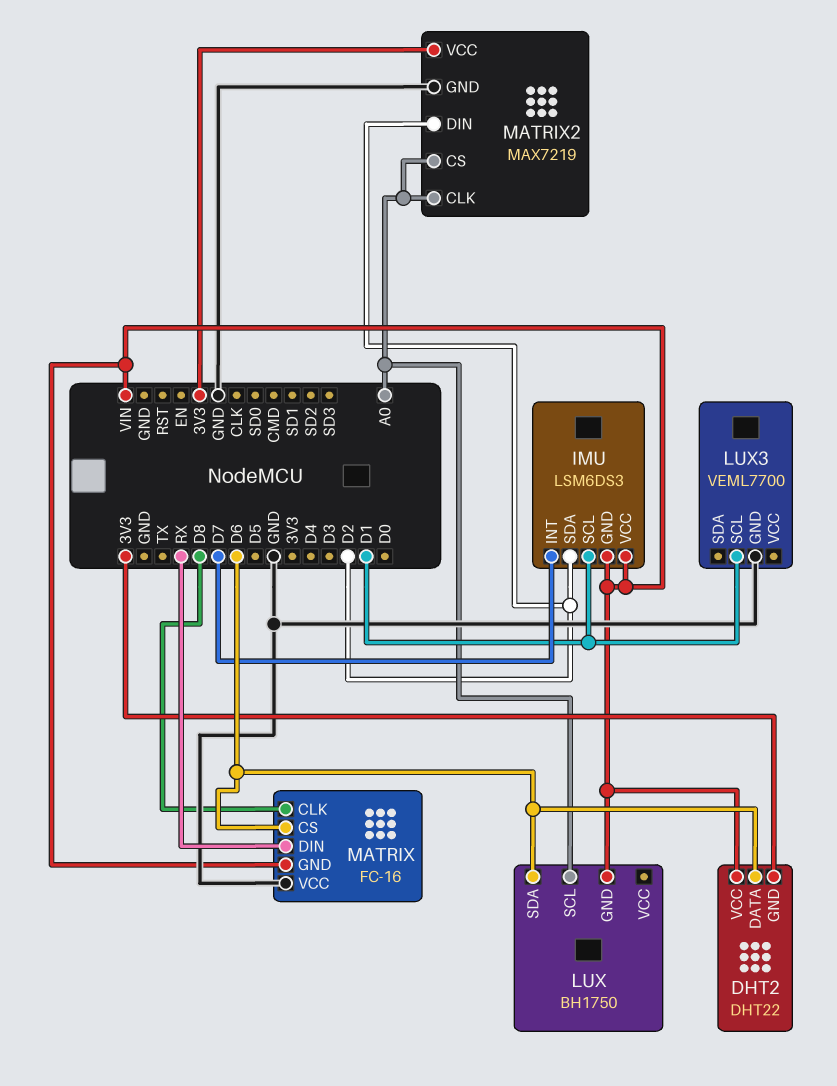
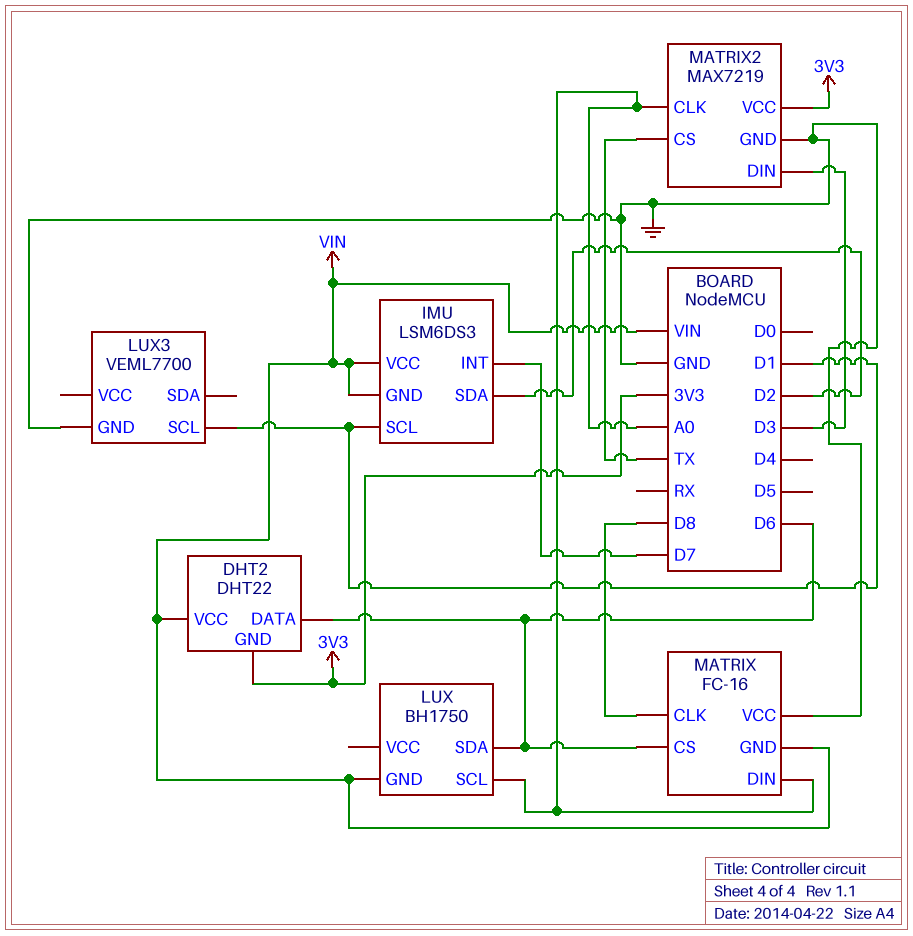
MATRIX pin DIN: RX -> A0
MATRIX2 pin CS: A0 -> TX
MATRIX2 pin DIN: D2 -> D3

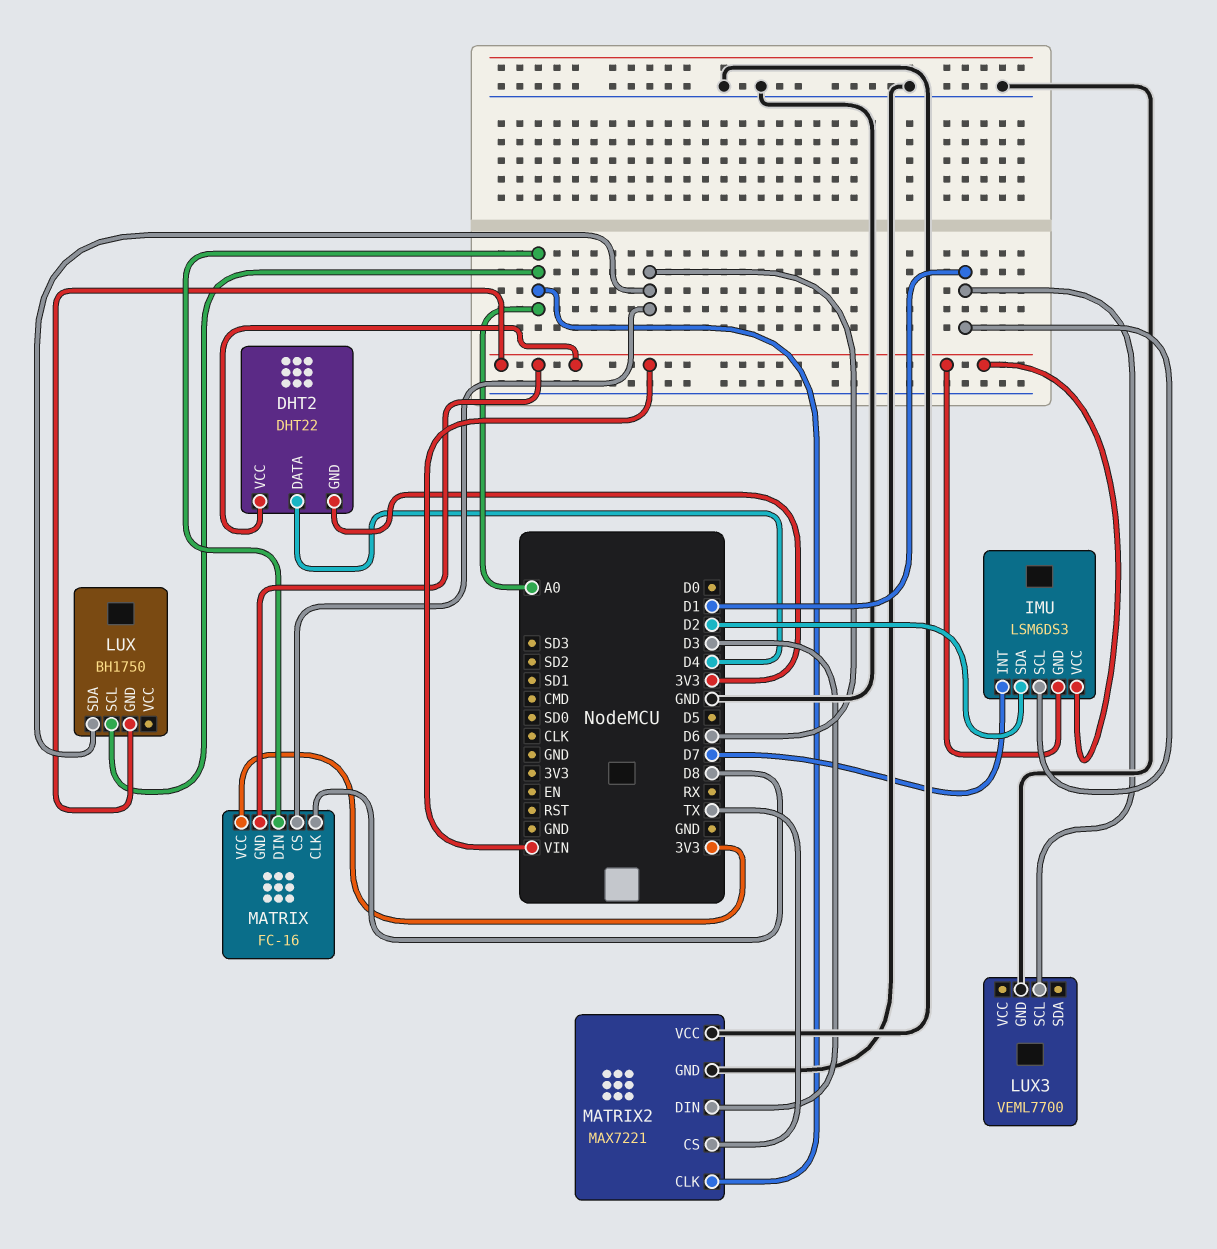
DHT2 pin DATA: D6 -> D4
MATRIX pin VCC: GND -> 3V3
MATRIX2: MAX7219 -> MAX7221
MATRIX2 pin VCC: 3V3 -> GND

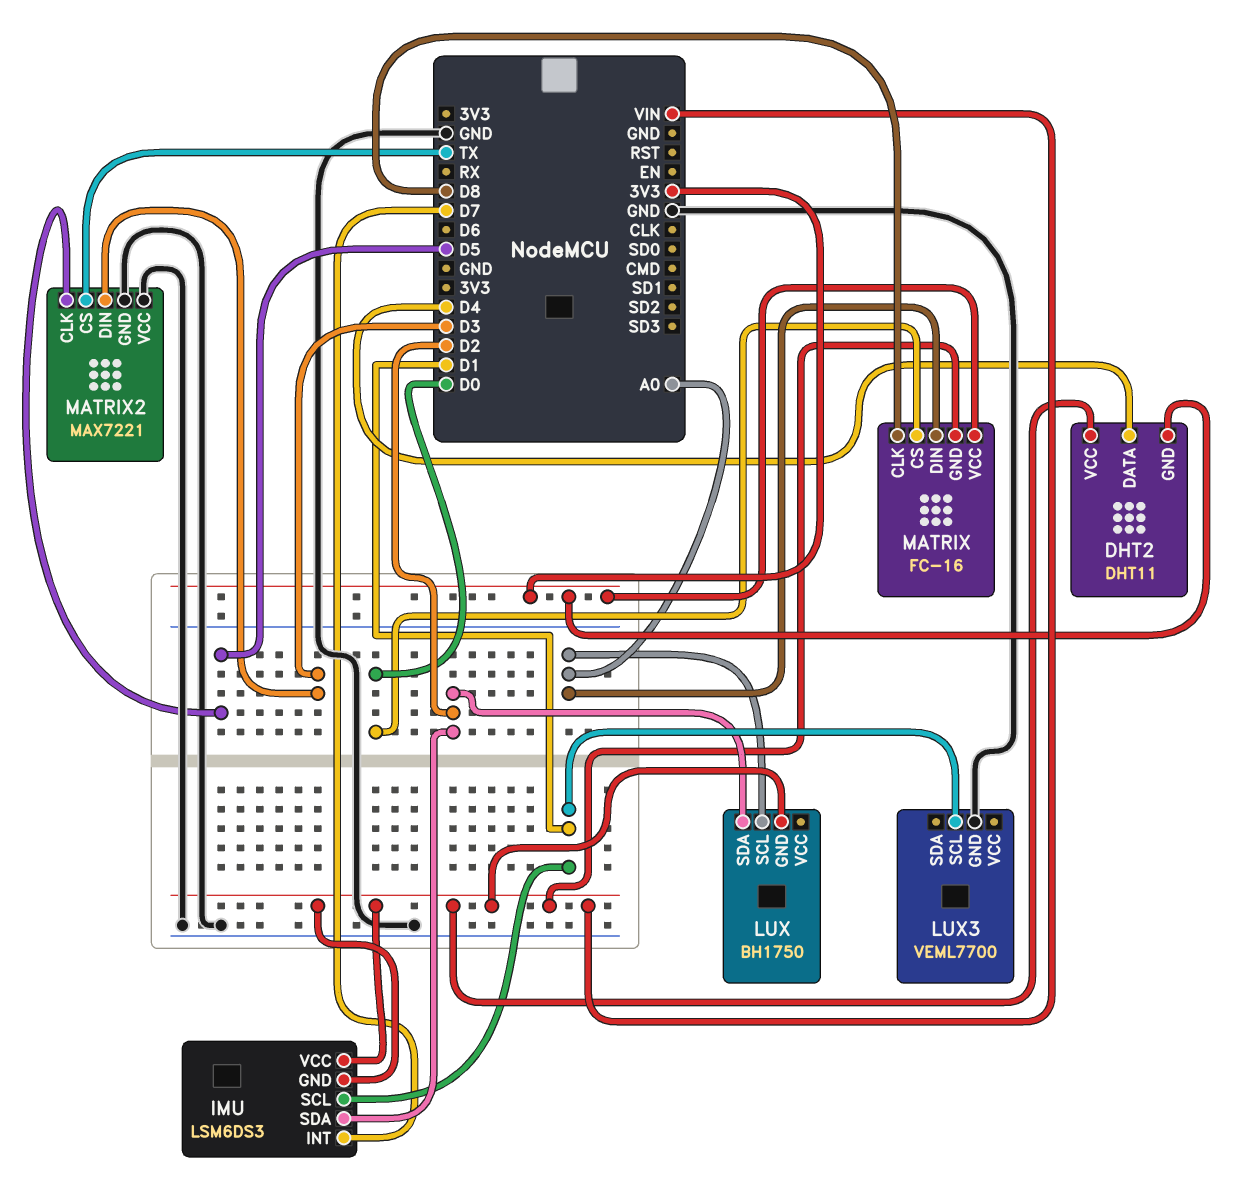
DHT2: DHT22 -> DHT11
LUX pin SDA: D6 -> D2
MATRIX pin CS: D6 -> D0
MATRIX2 pin CLK: A0 -> D5

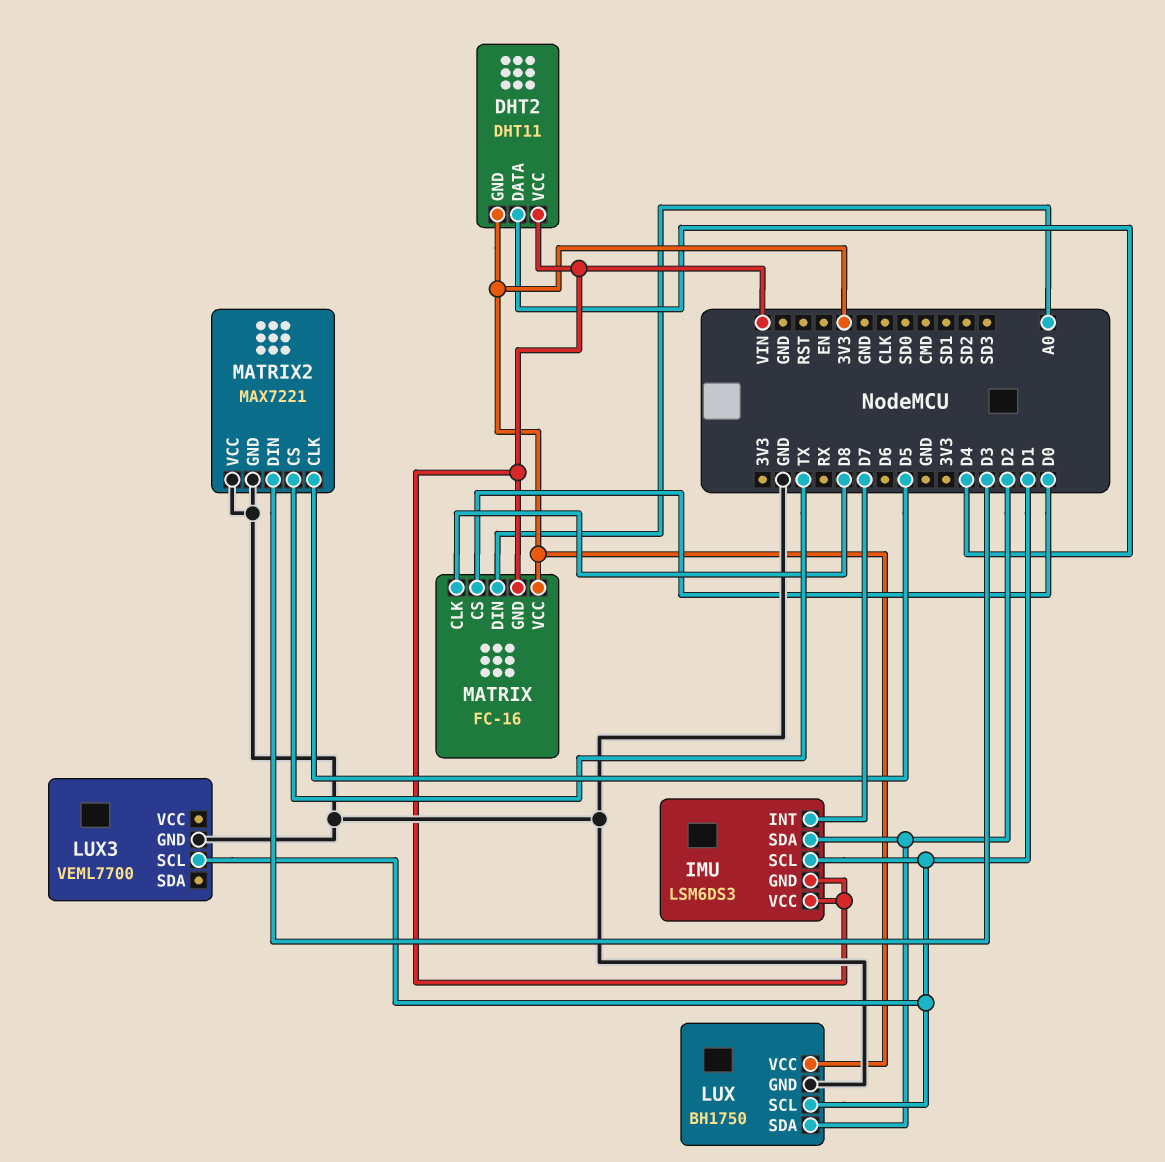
LUX pin GND: VIN -> GND
LUX pin SCL: A0 -> D1
LUX pin VCC: none -> 3V3

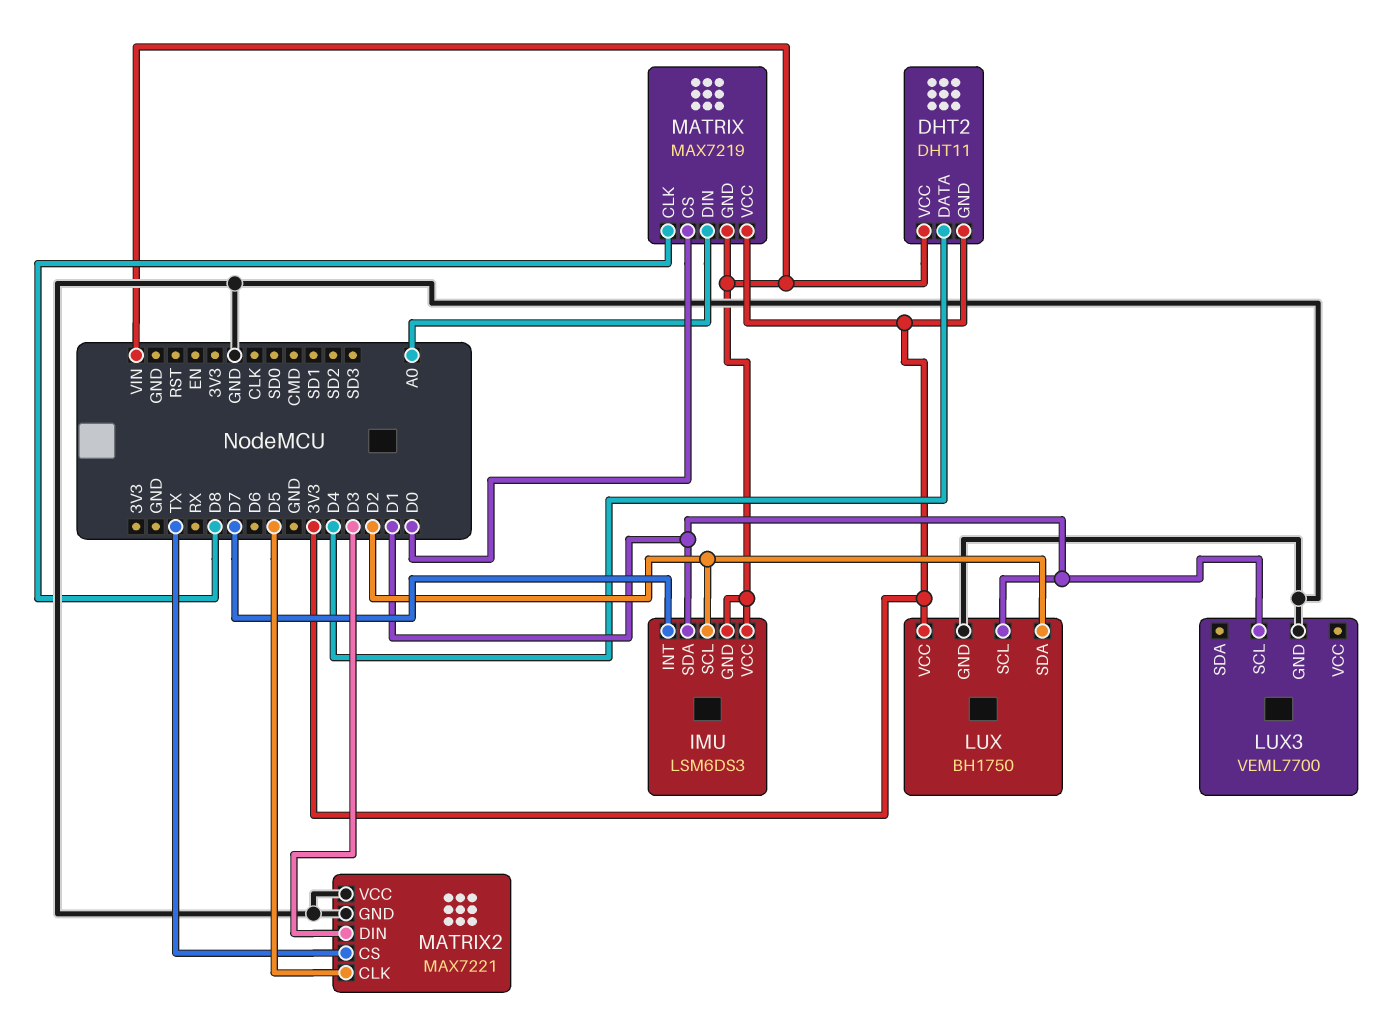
IMU pin SCL: D1 -> D2
IMU pin SDA: D2 -> D1
MATRIX: FC-16 -> MAX7219

